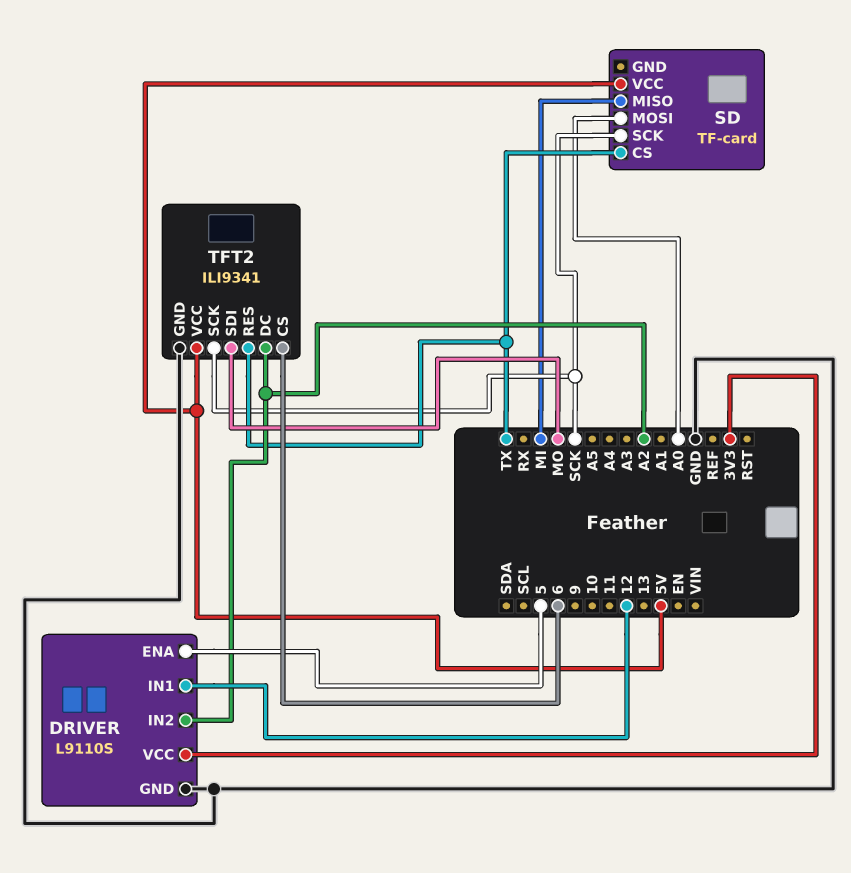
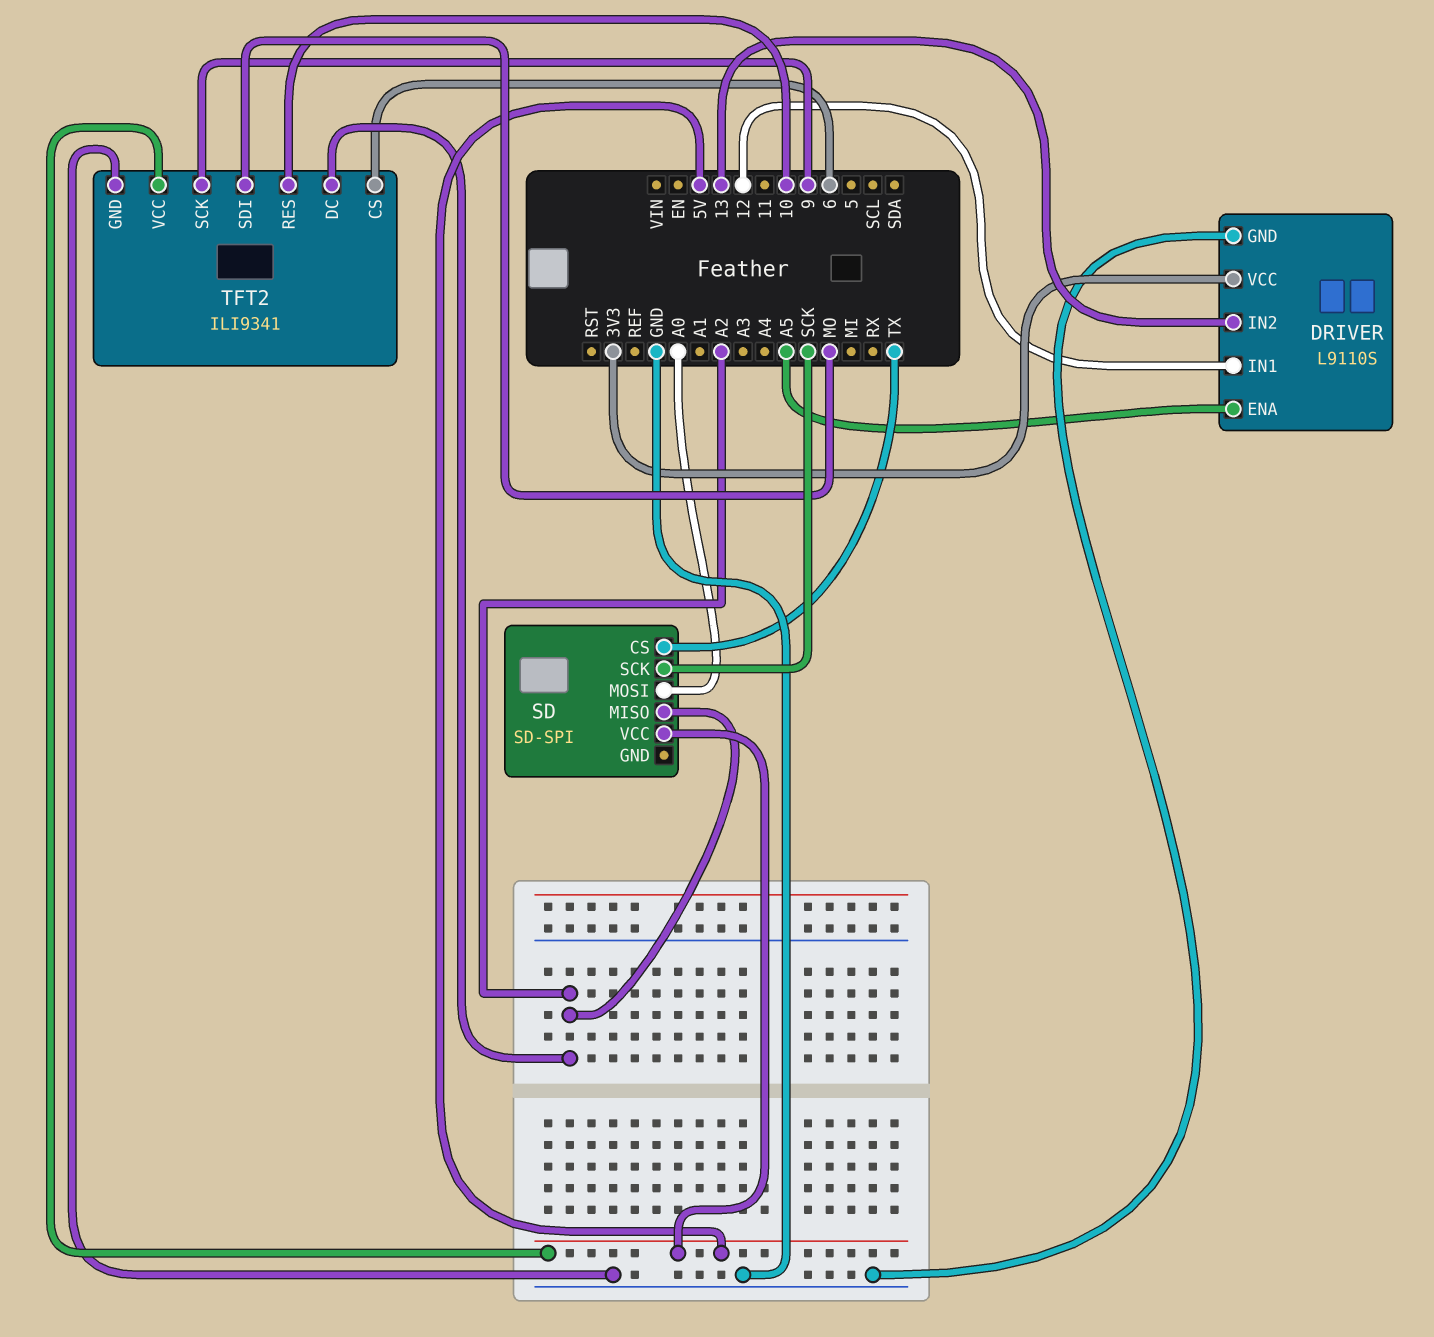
DRIVER pin ENA: 5 -> A5
DRIVER pin IN2: A2 -> 13
SD: TF-card -> SD-SPI
SD pin MISO: MI -> A2
TFT2 pin RES: TX -> 10
TFT2 pin SCK: SCK -> 9

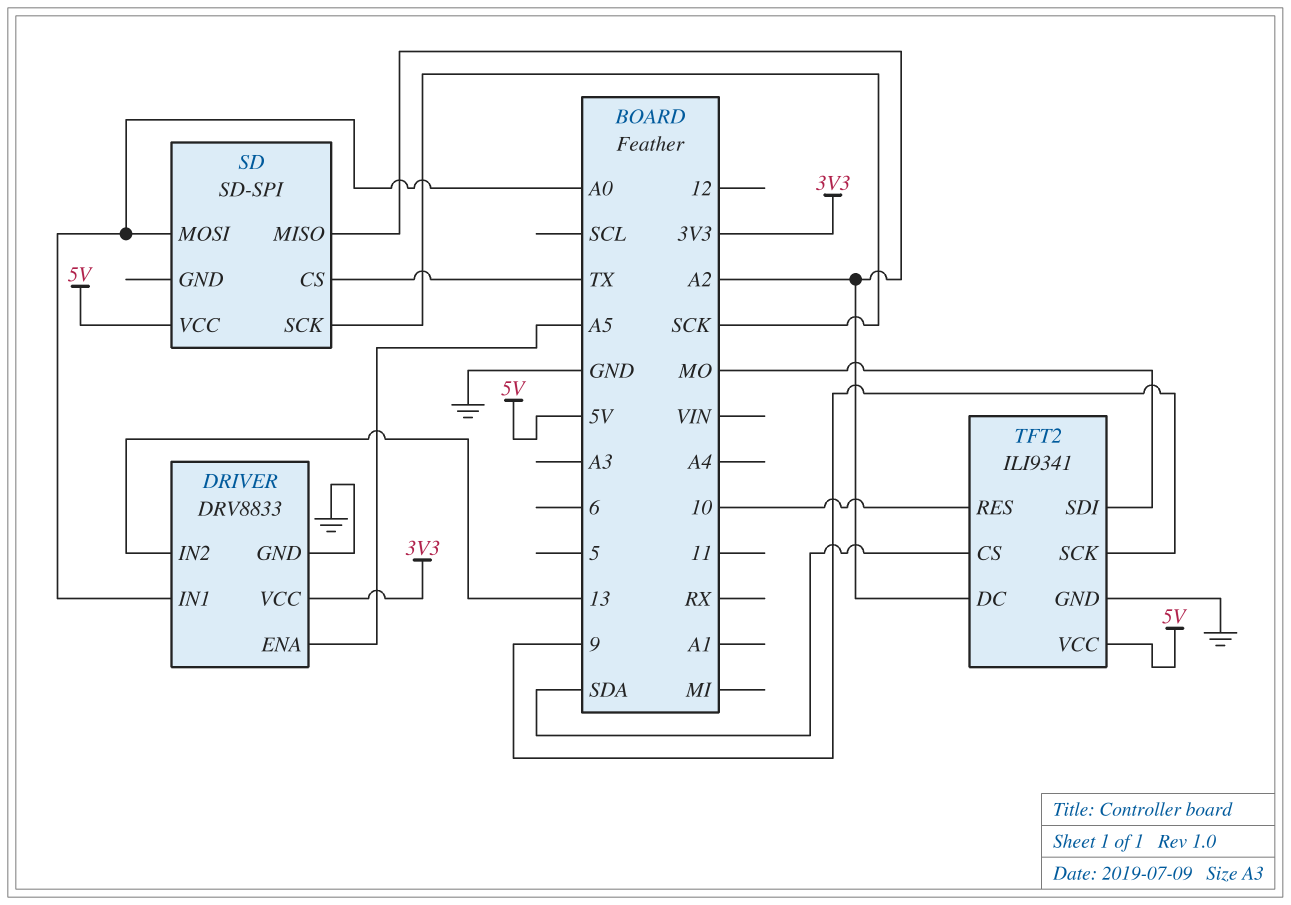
DRIVER: L9110S -> DRV8833
DRIVER pin IN1: 12 -> A0
TFT2 pin CS: 6 -> SDA

